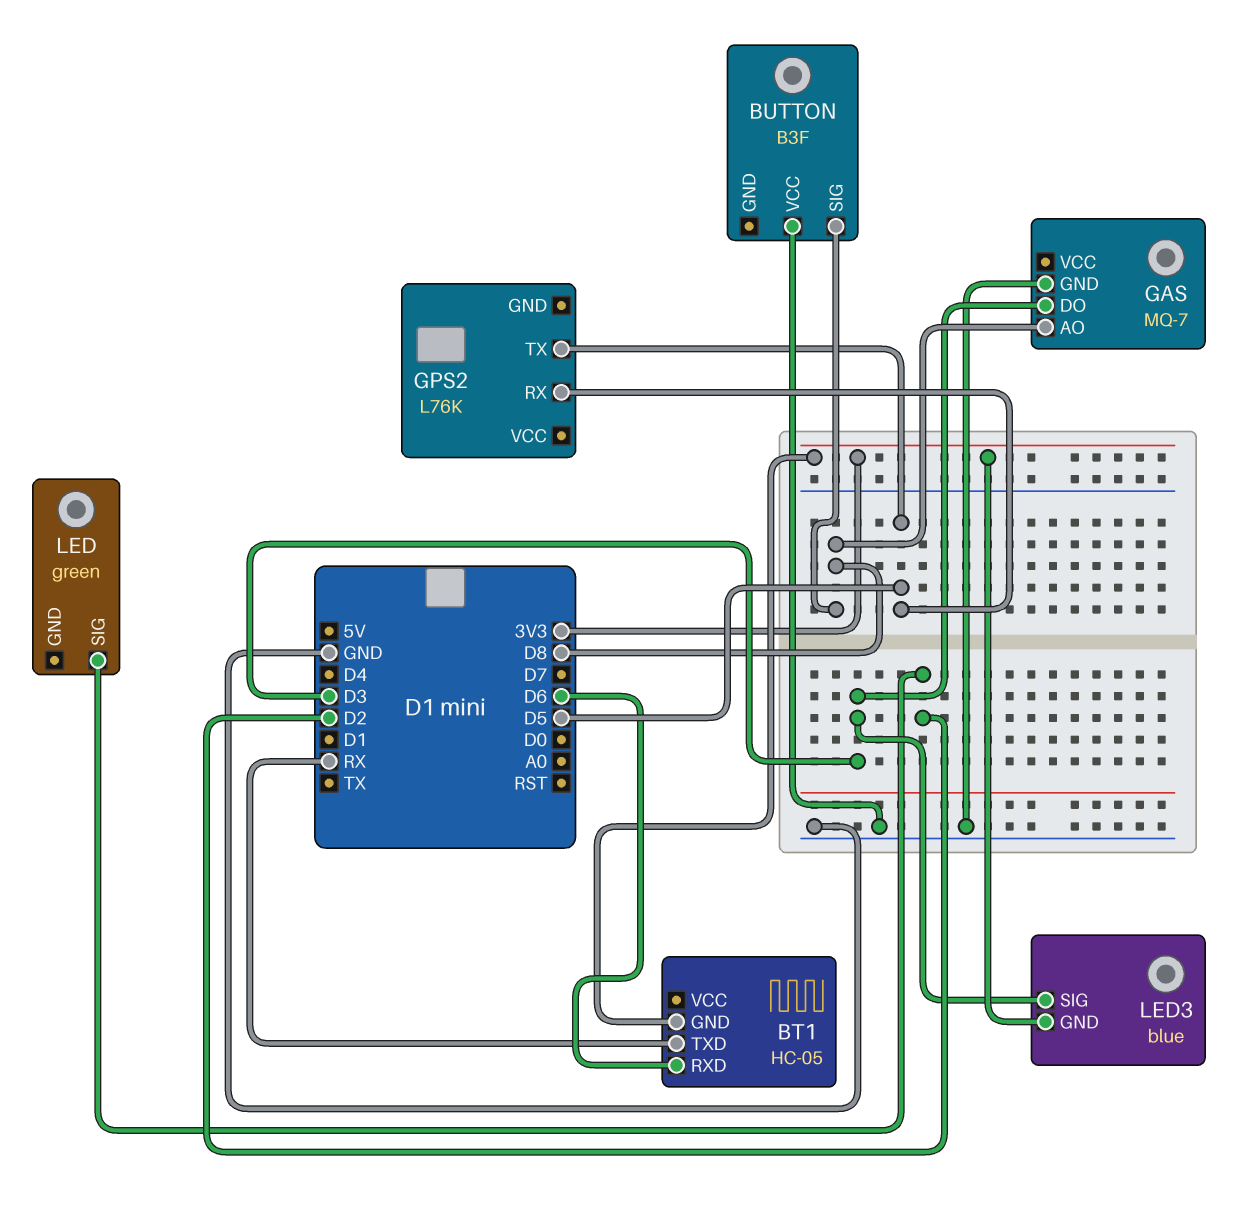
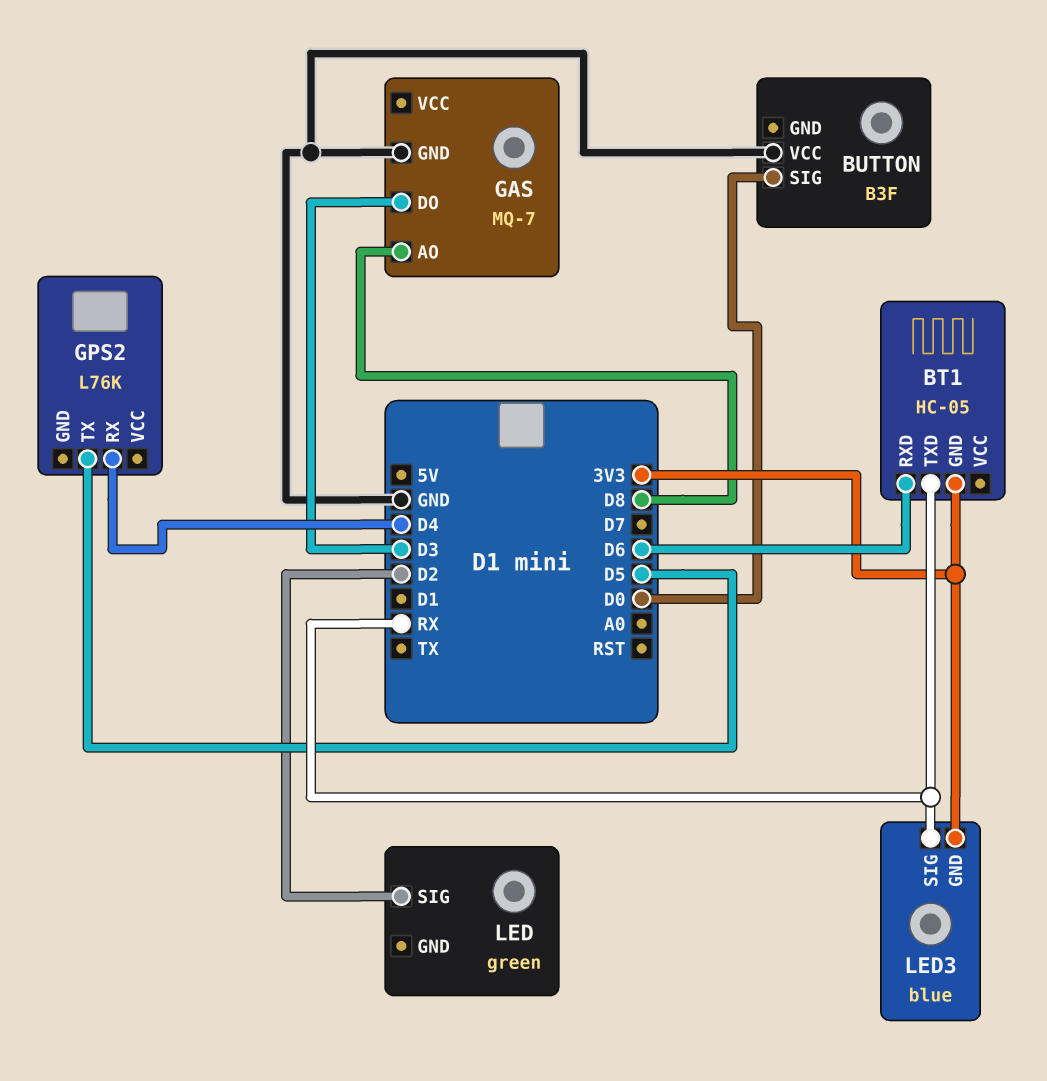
BUTTON pin SIG: D8 -> D0
GPS2 pin RX: D5 -> D4
LED3 pin SIG: D3 -> RX

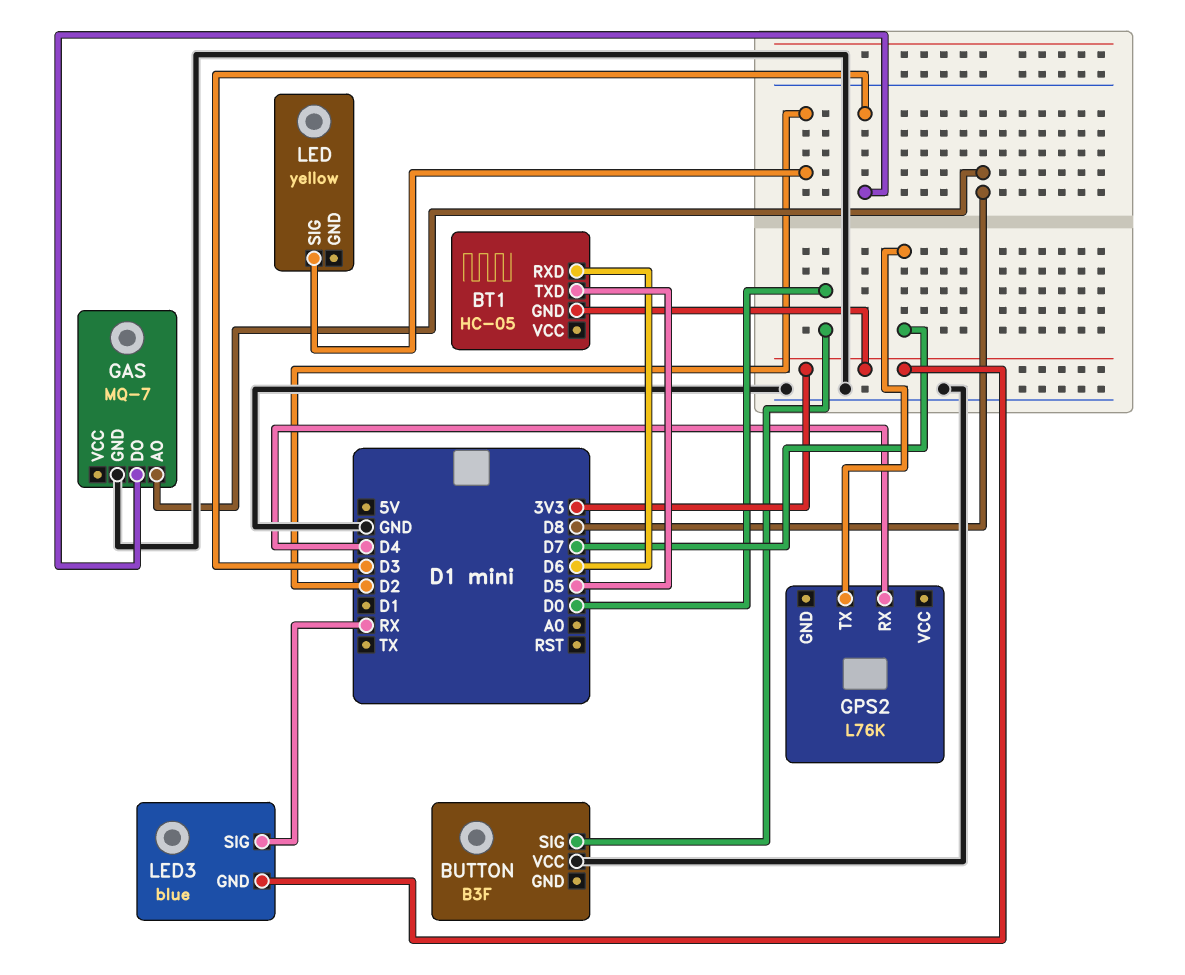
BT1 pin TXD: RX -> D5
GPS2 pin TX: D5 -> D7
LED: green -> yellow

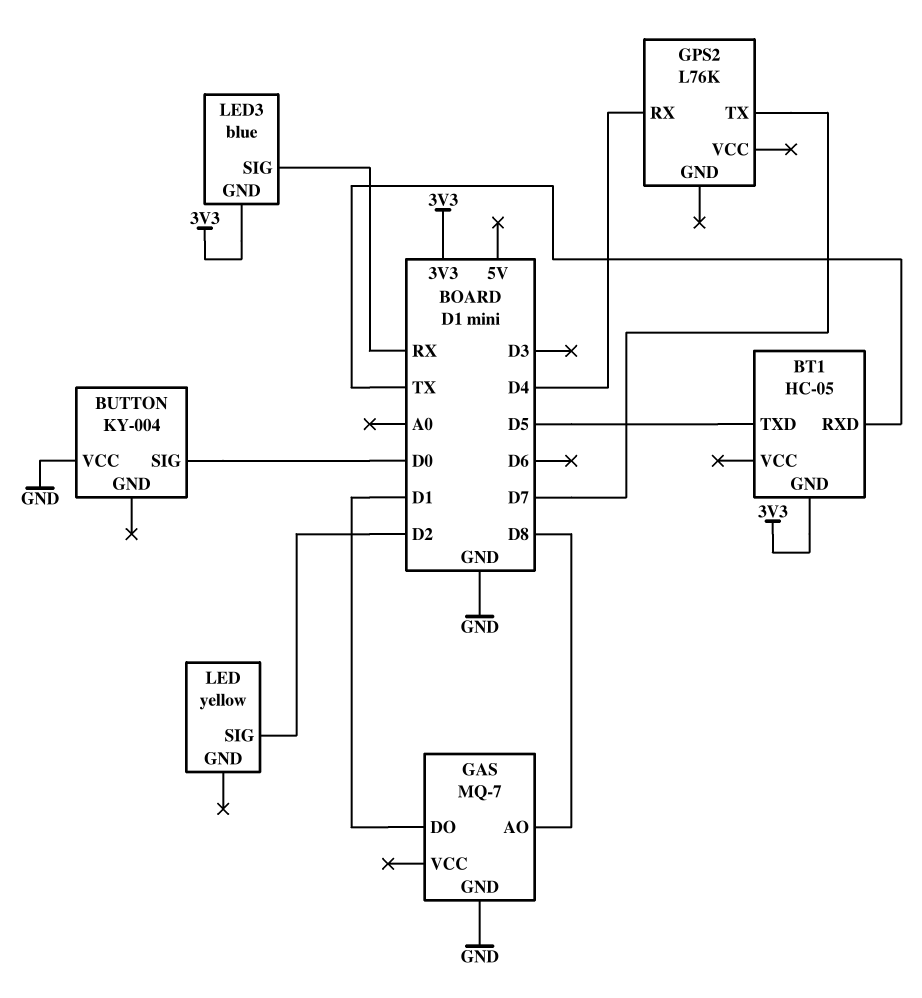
BT1 pin RXD: D6 -> TX
BUTTON: B3F -> KY-004
GAS pin DO: D3 -> D1

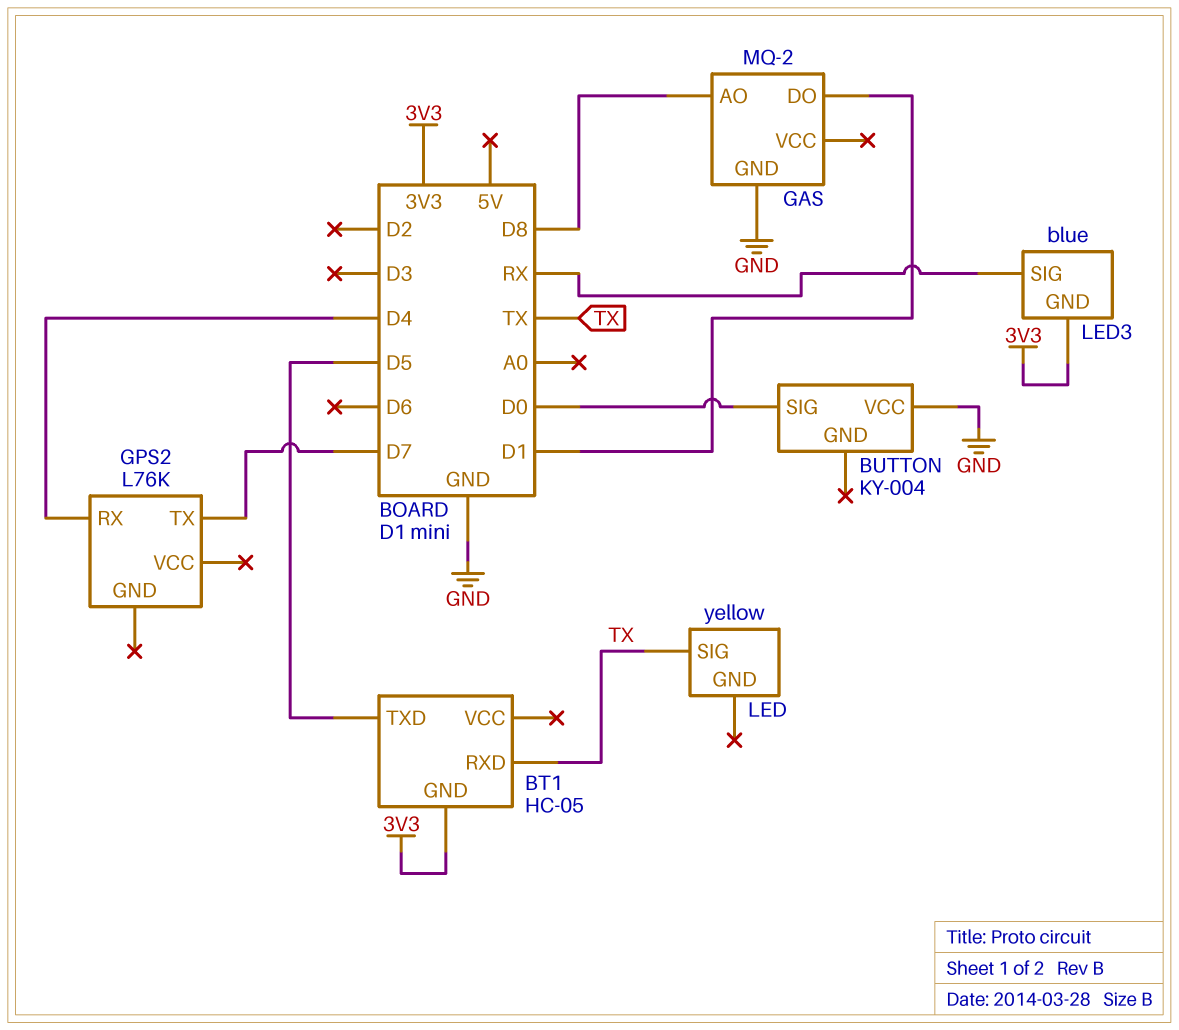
GAS: MQ-7 -> MQ-2
LED pin SIG: D2 -> TX

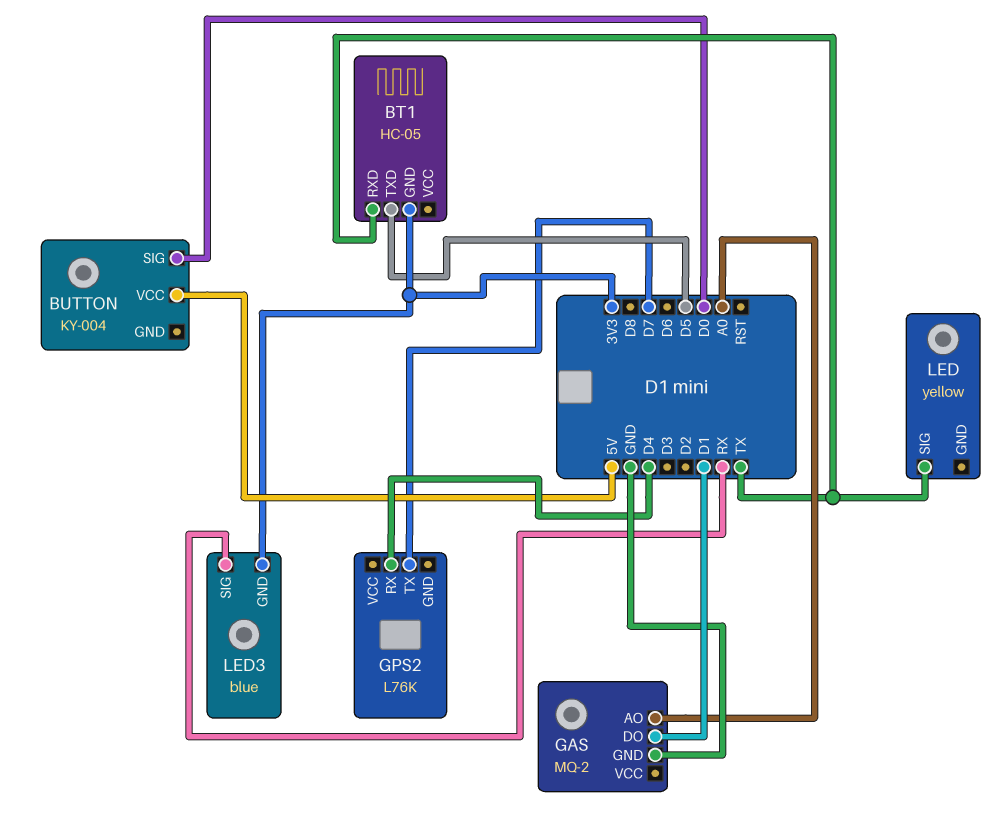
BUTTON pin VCC: GND -> 5V
GAS pin AO: D8 -> A0

